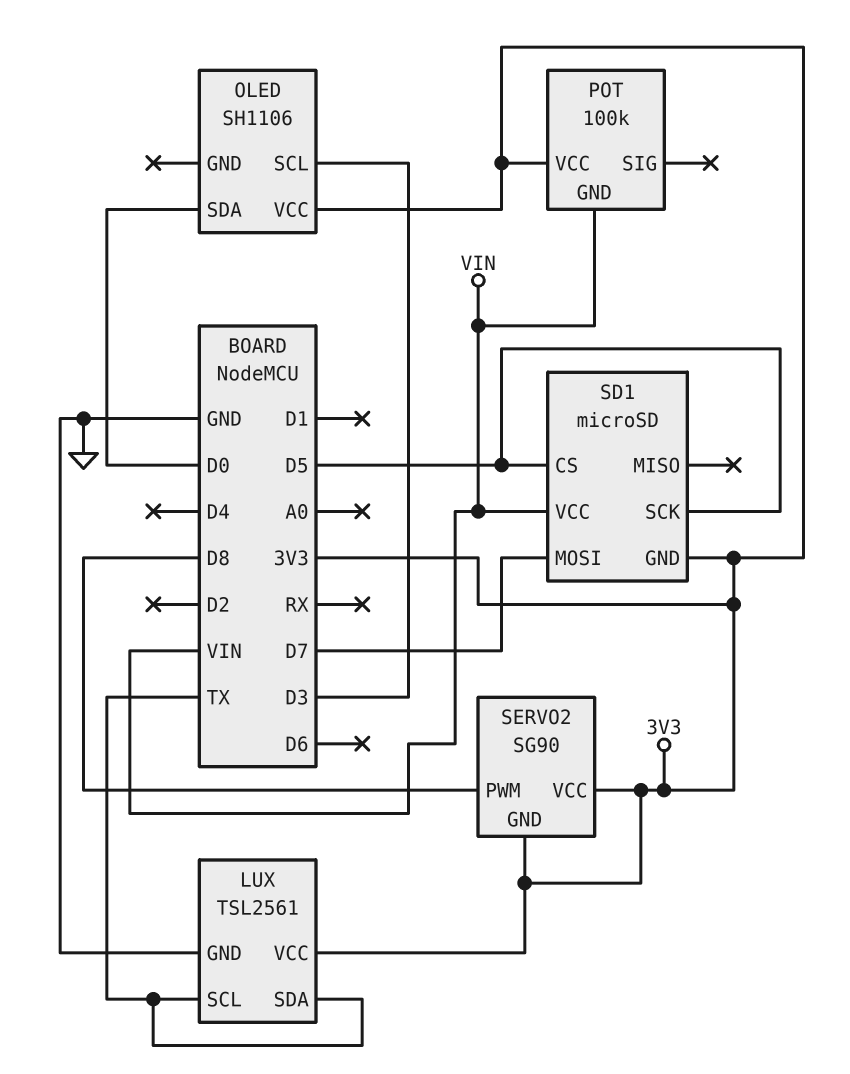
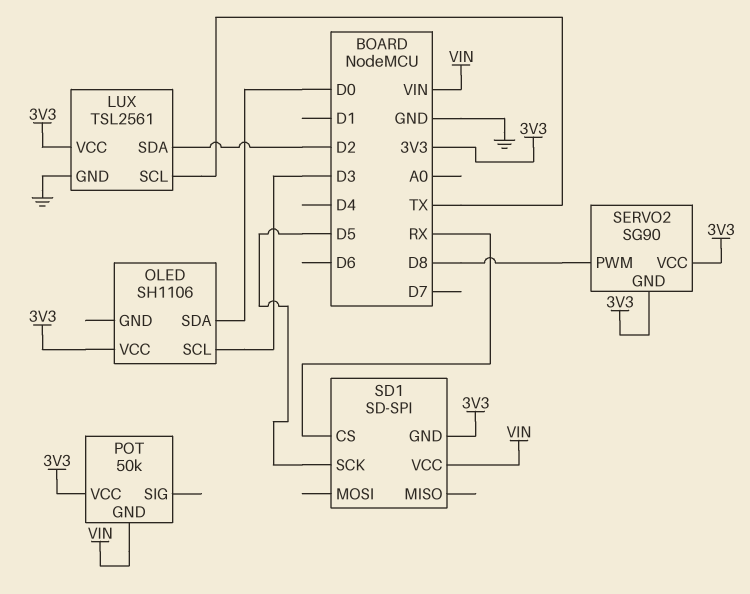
LUX pin SDA: TX -> D2
POT: 100k -> 50k
SD1: microSD -> SD-SPI
SD1 pin CS: D5 -> RX
SD1 pin MOSI: D7 -> none

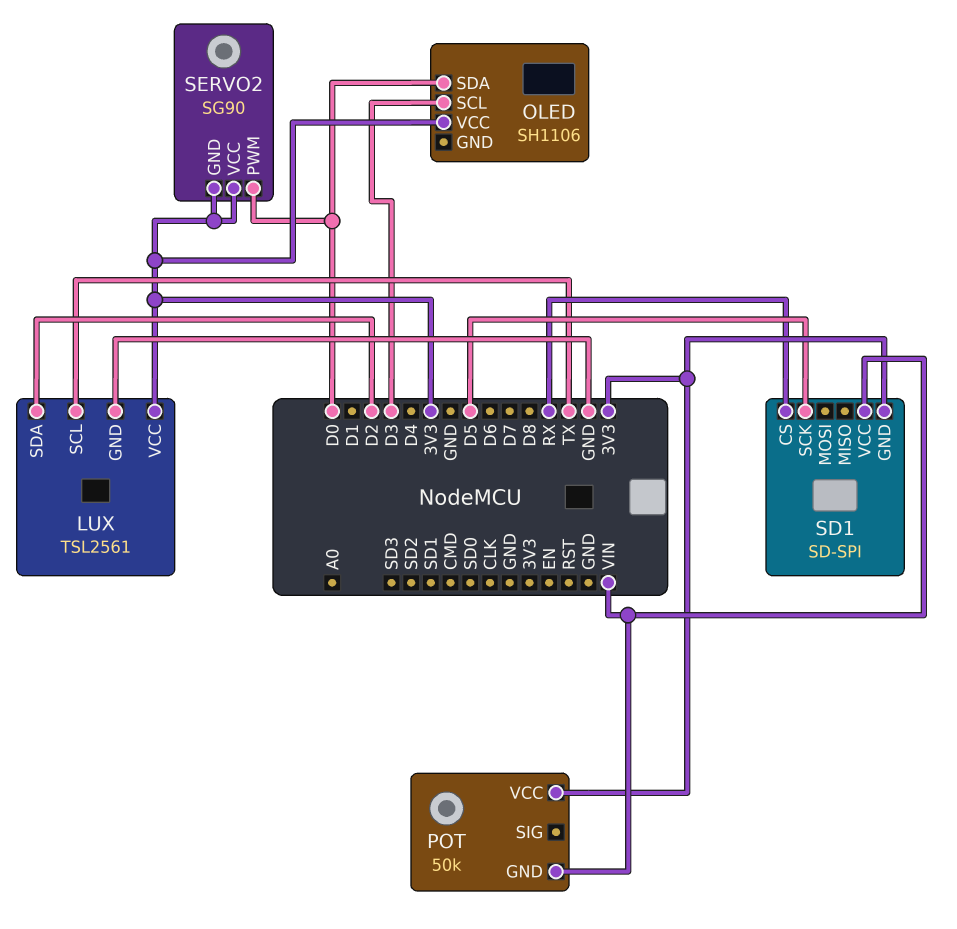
SERVO2 pin PWM: D8 -> D0

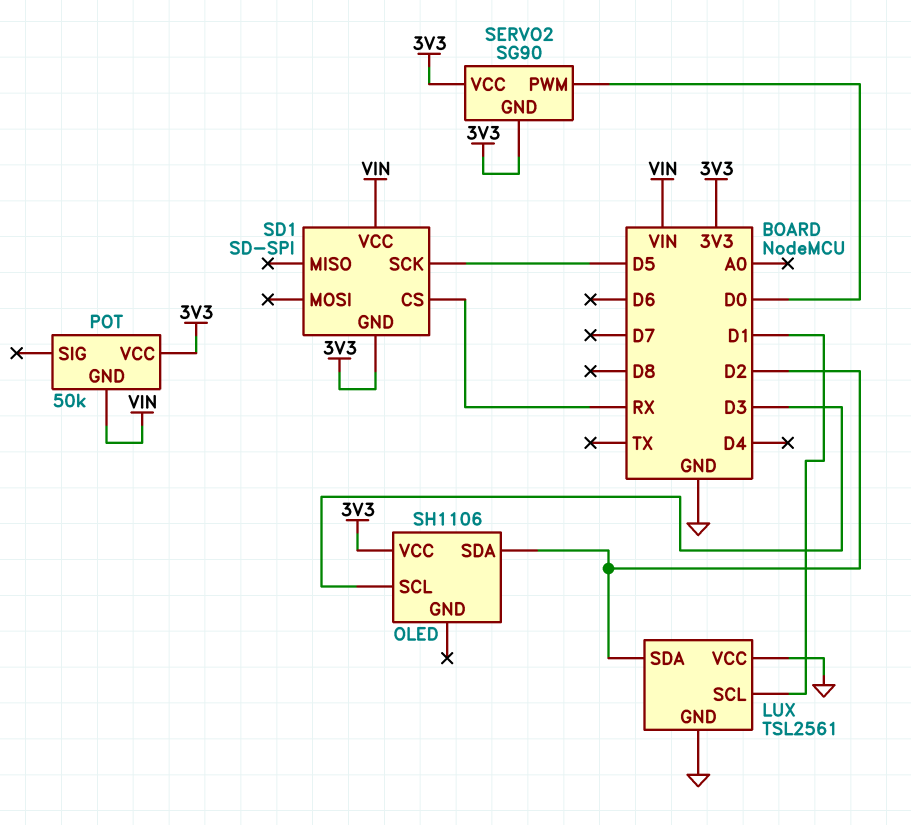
LUX pin SCL: TX -> D1
LUX pin VCC: 3V3 -> GND
OLED pin SDA: D0 -> D2

